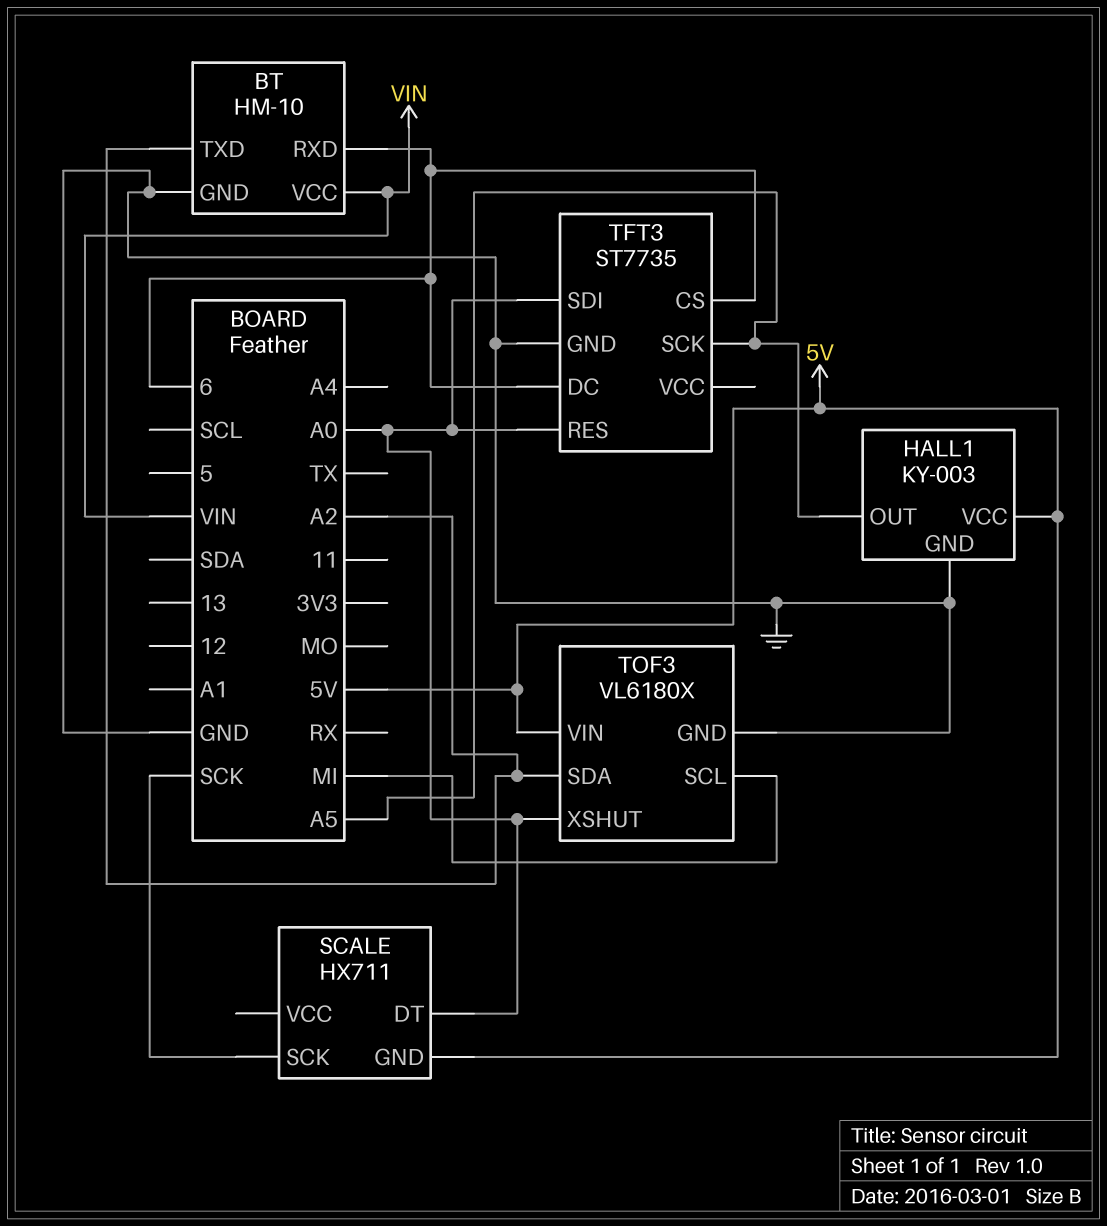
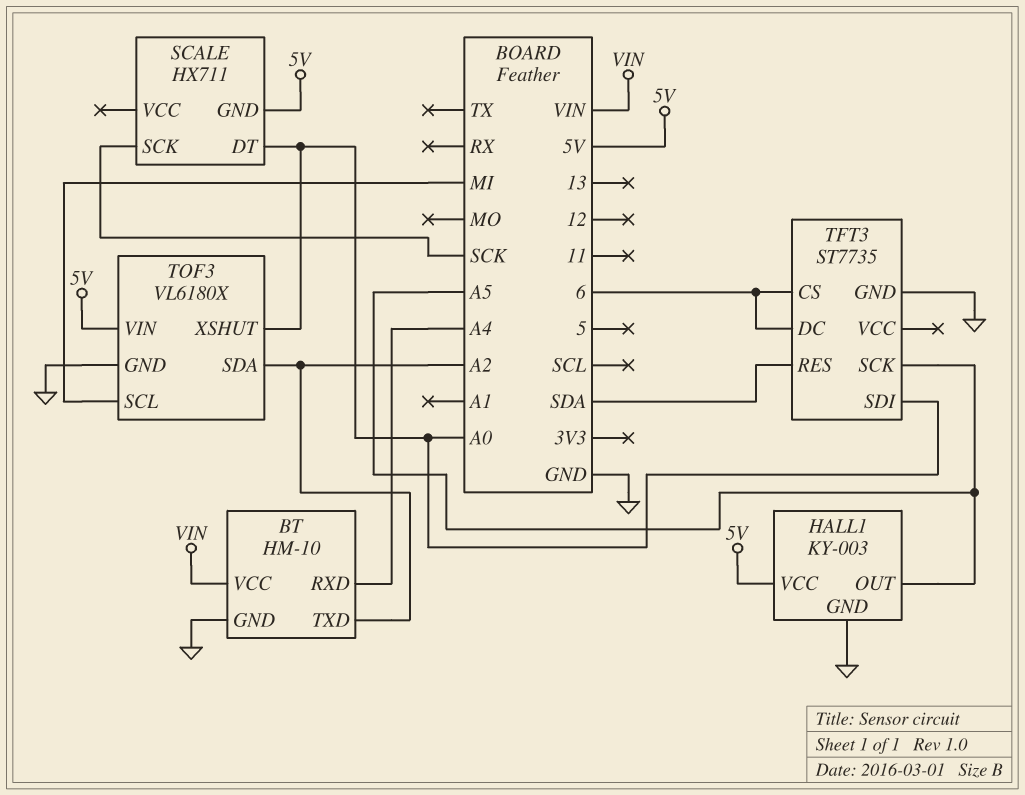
BT pin RXD: 6 -> A4
TFT3 pin RES: A0 -> SDA

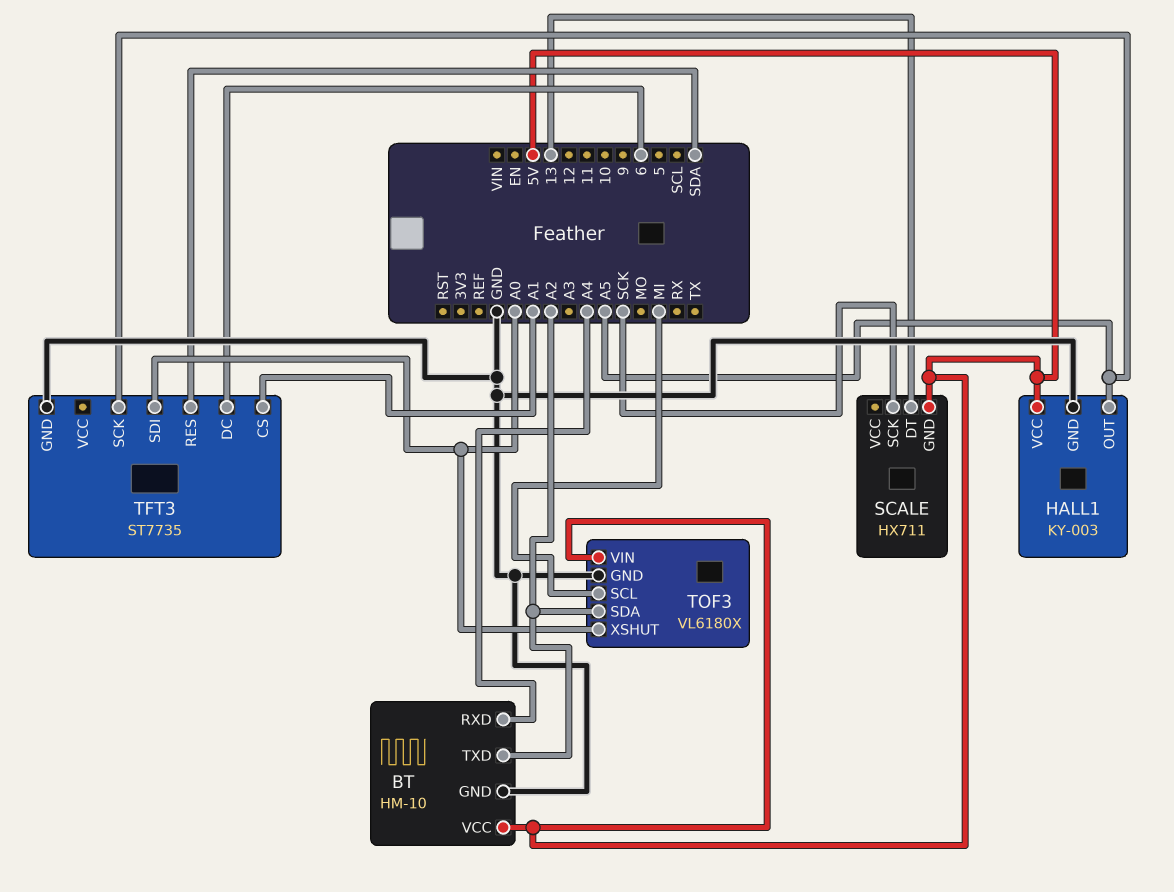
BT pin VCC: VIN -> 5V
SCALE pin DT: A0 -> 13
TFT3 pin CS: 6 -> A1

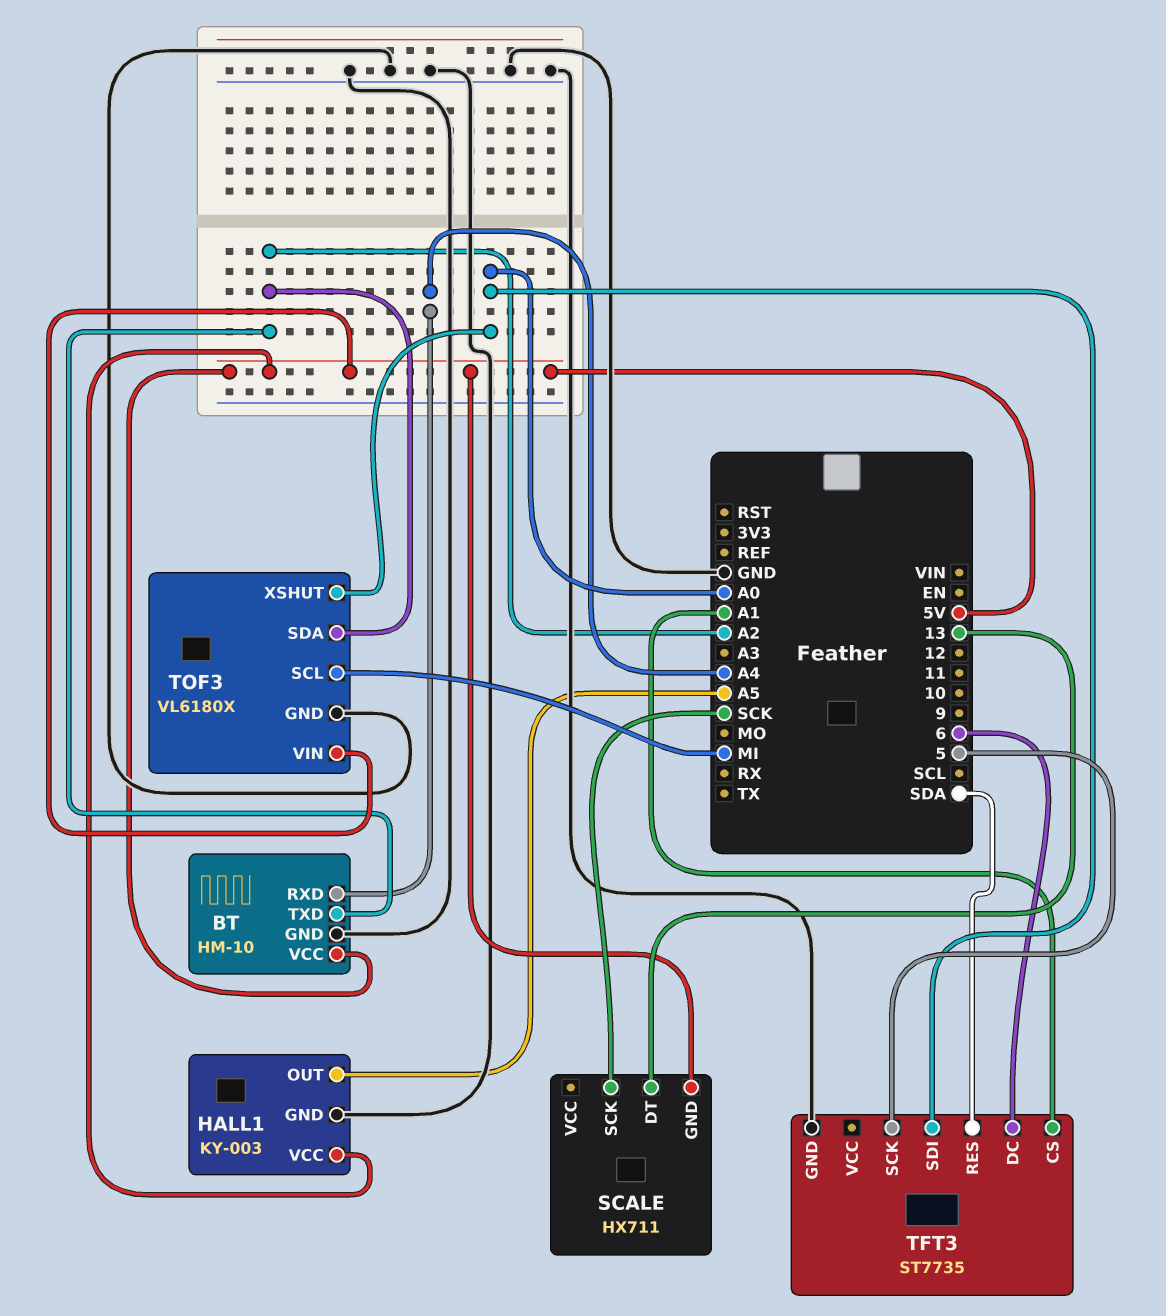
TFT3 pin SCK: A5 -> 5

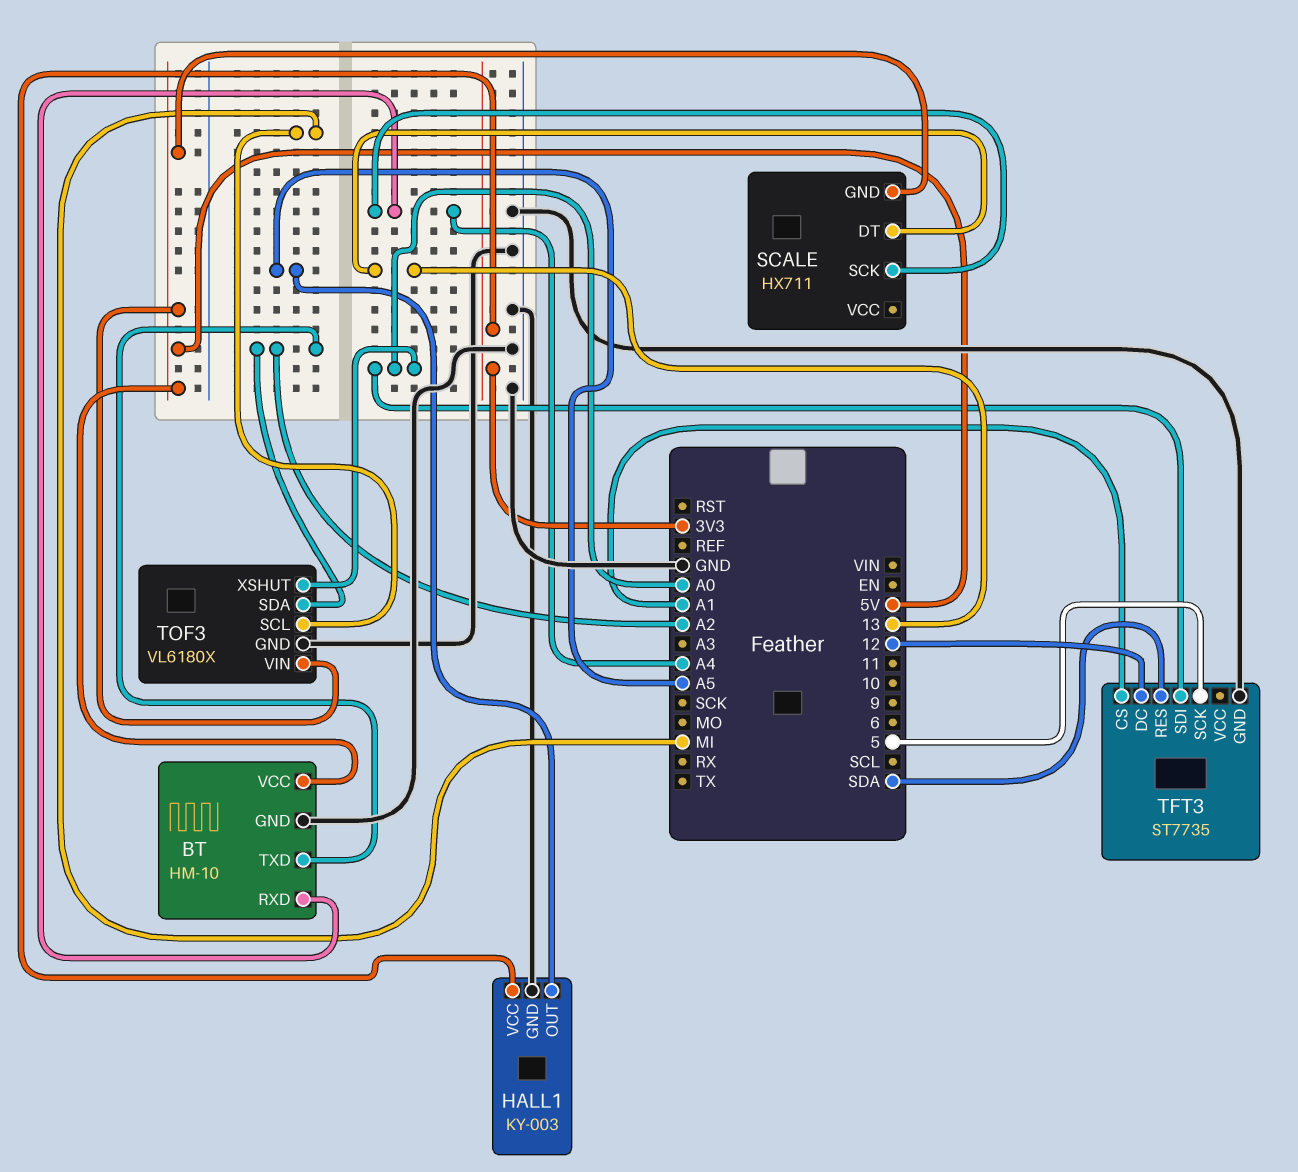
HALL1 pin VCC: 5V -> 3V3
SCALE pin SCK: SCK -> A4
TFT3 pin DC: 6 -> 12

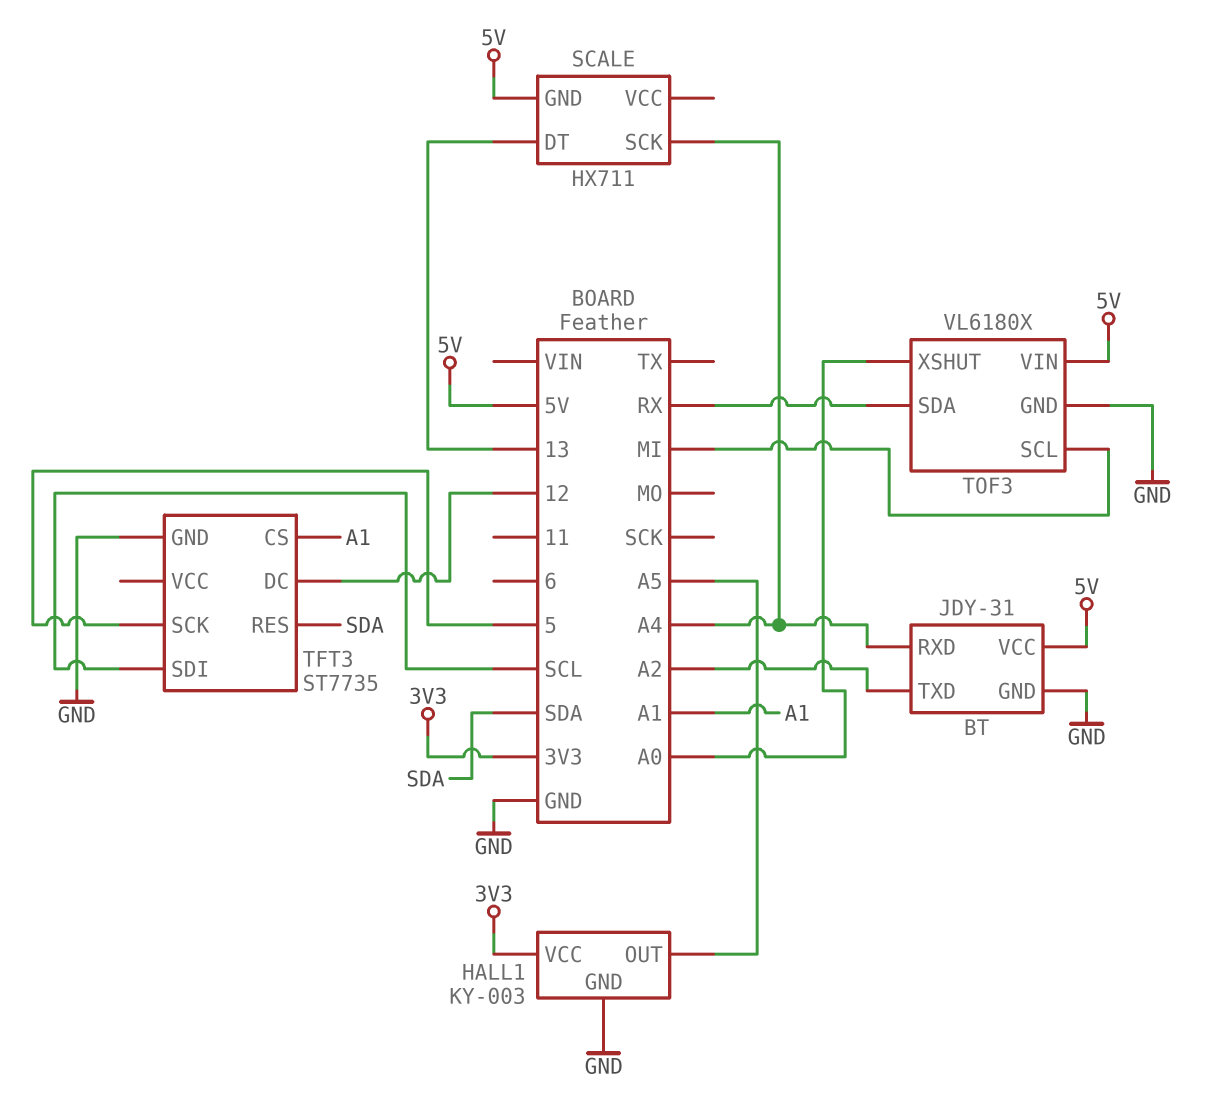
BT: HM-10 -> JDY-31
TFT3 pin SDI: A0 -> SCL
TOF3 pin SDA: A2 -> RX

